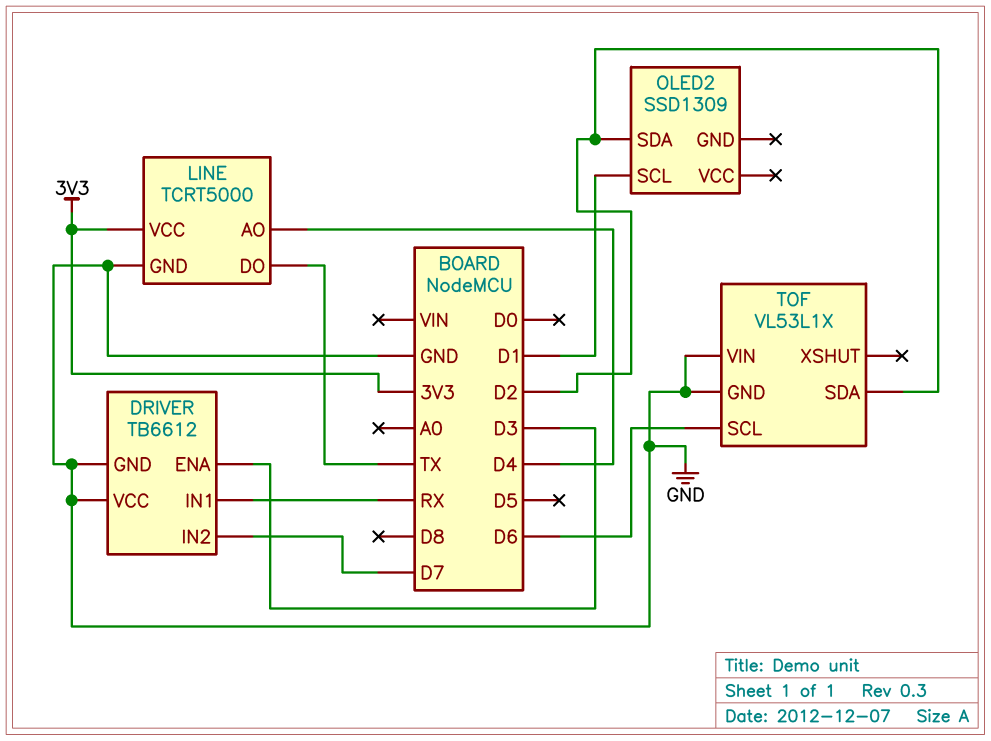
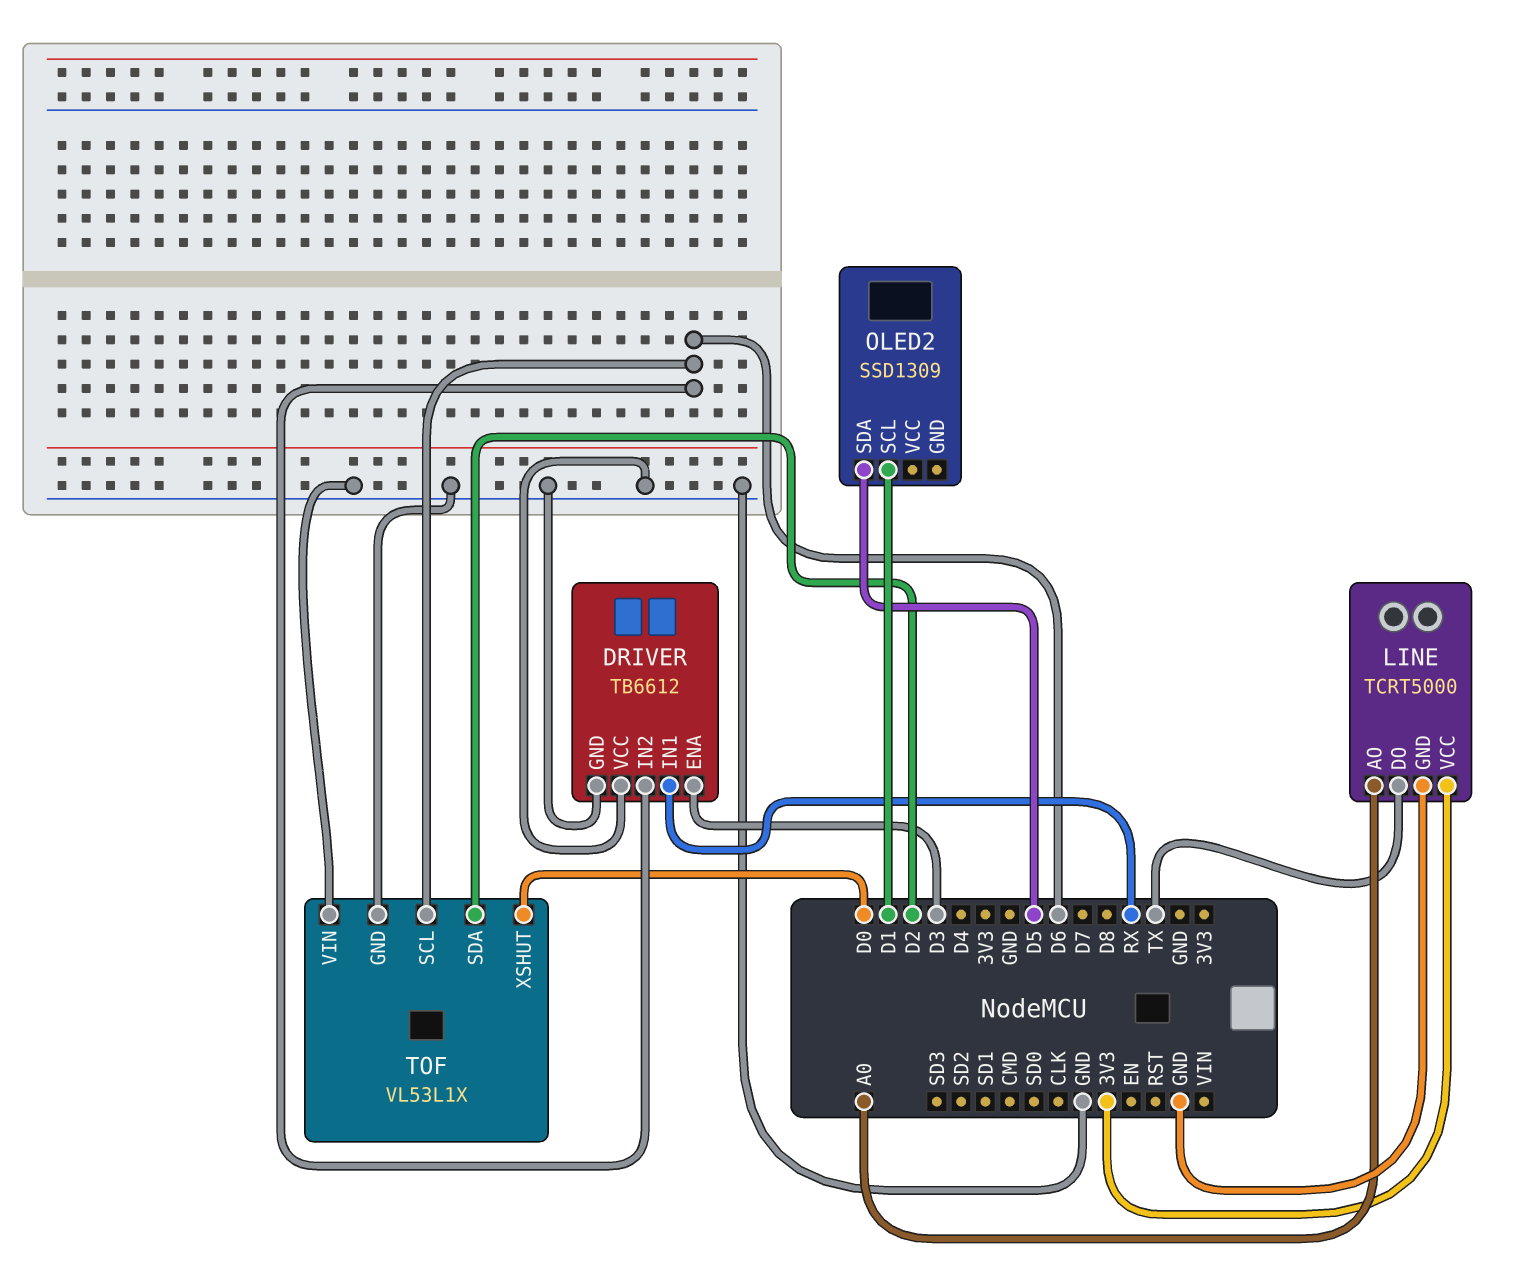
DRIVER pin IN2: D7 -> D6
LINE pin AO: D4 -> A0
OLED2 pin SDA: D2 -> D5
TOF pin XSHUT: none -> D0

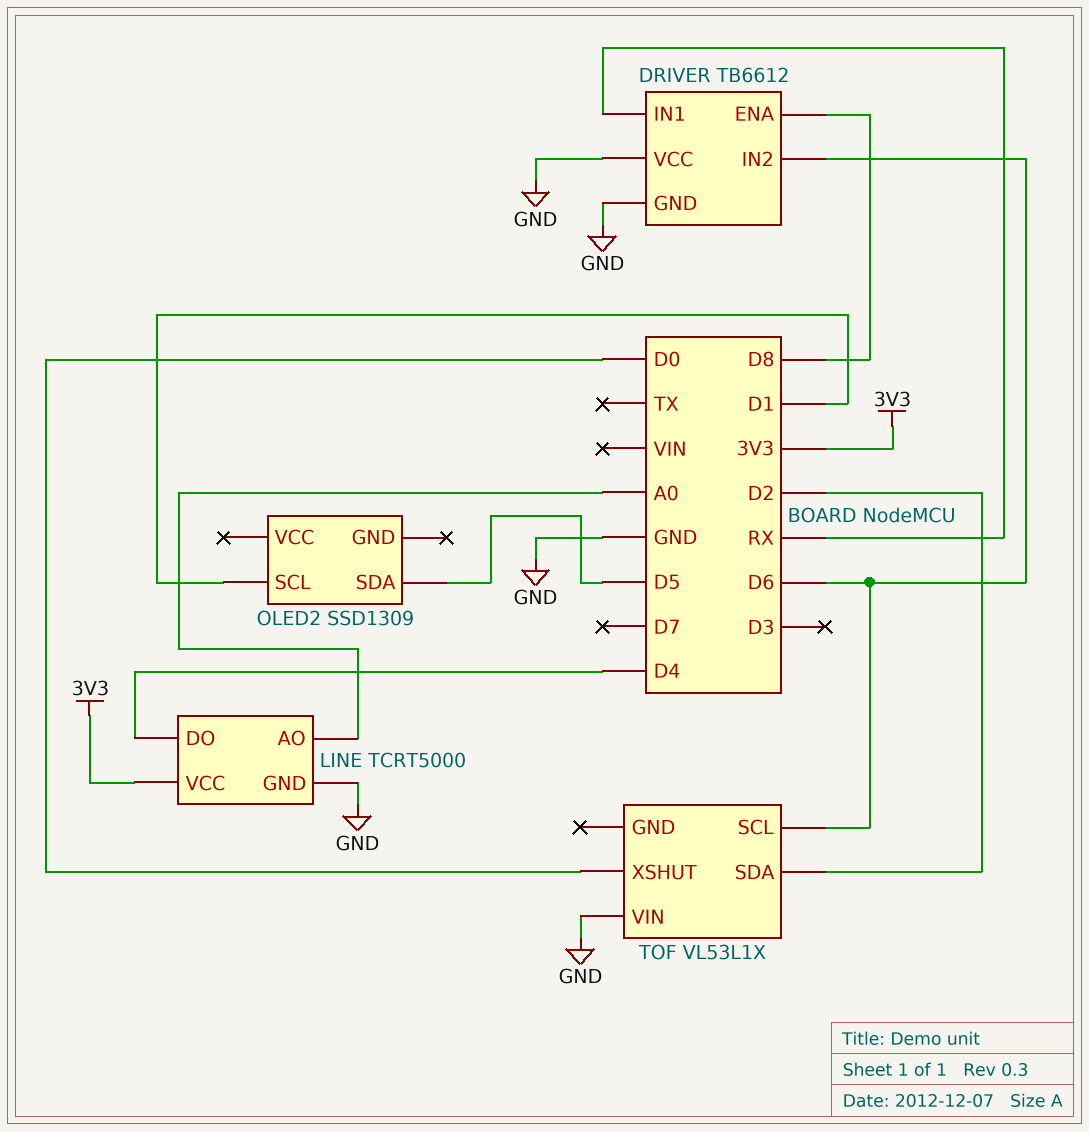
DRIVER pin ENA: D3 -> D8
LINE pin DO: TX -> D4
TOF pin GND: GND -> none

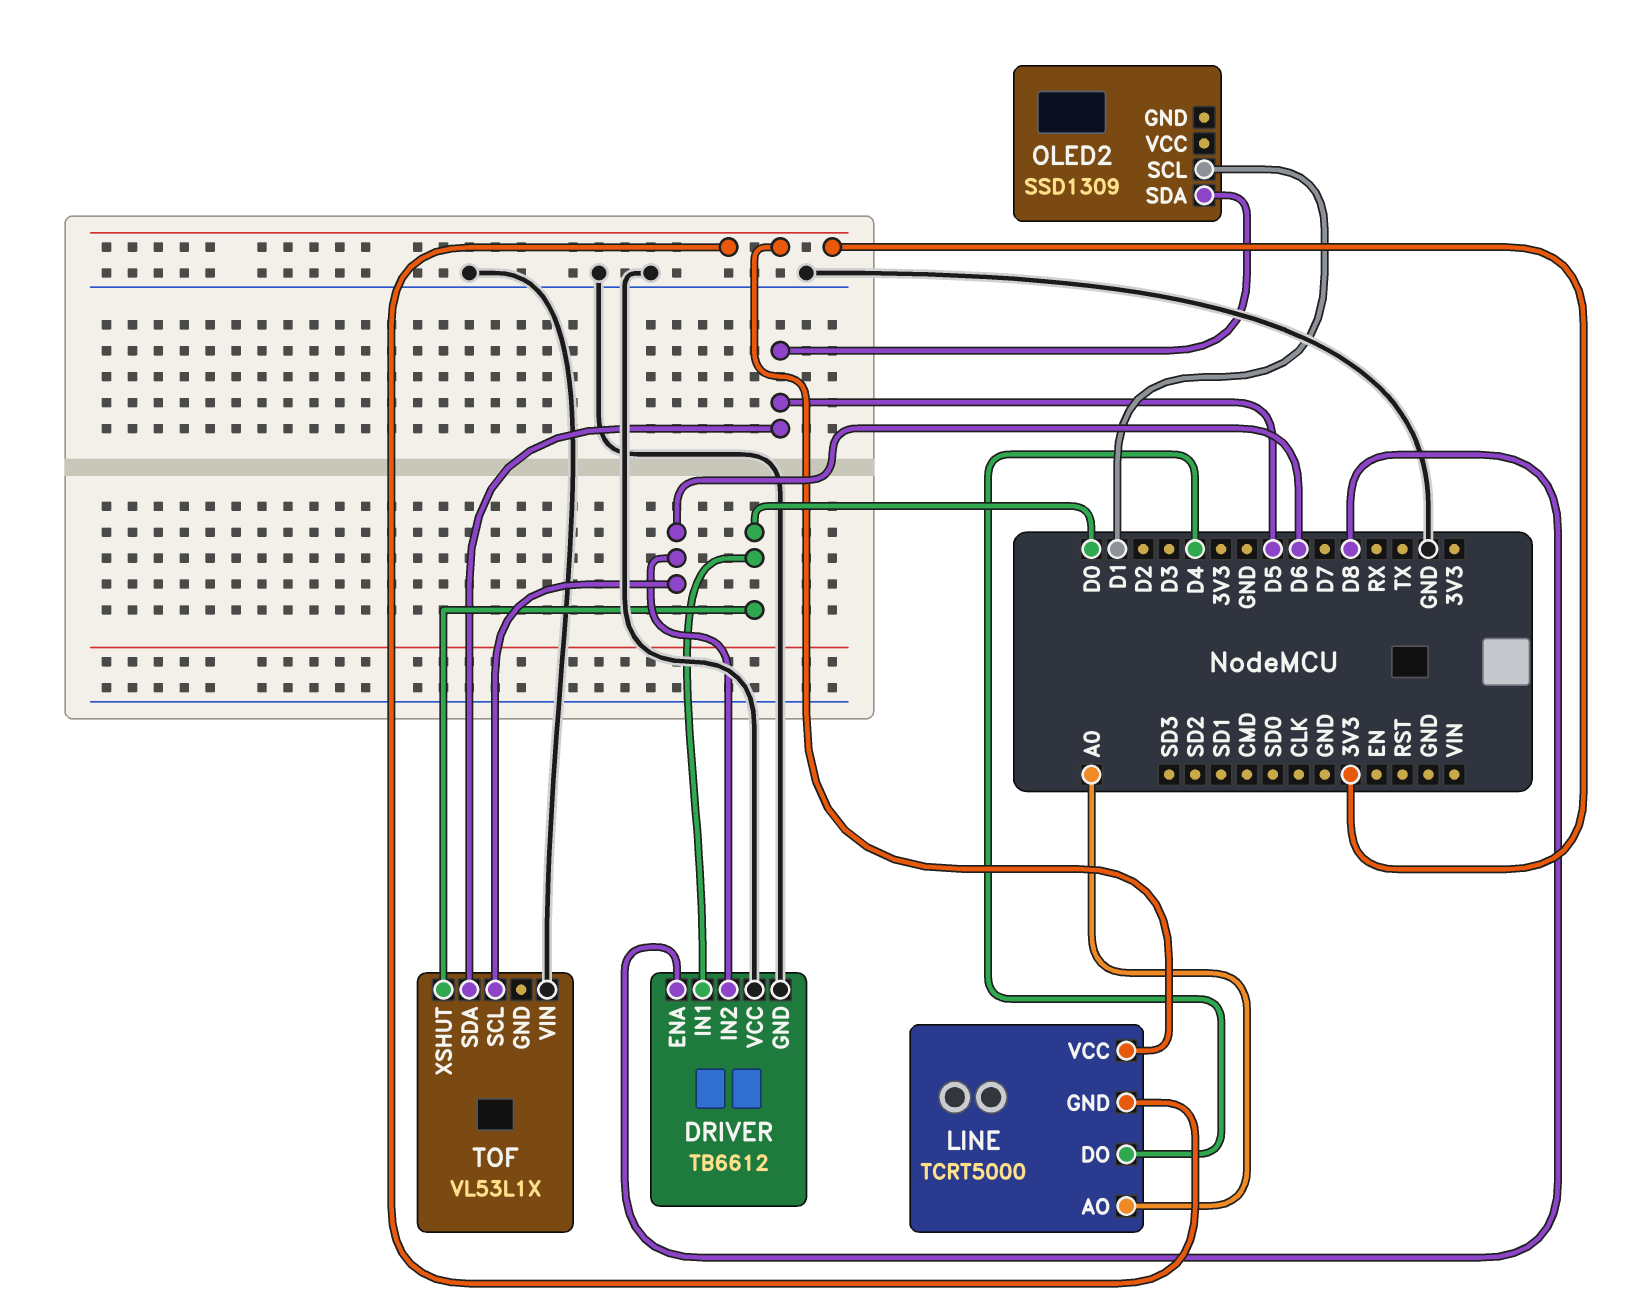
DRIVER pin IN1: RX -> D0
LINE pin GND: GND -> 3V3
TOF pin SDA: D2 -> D5

